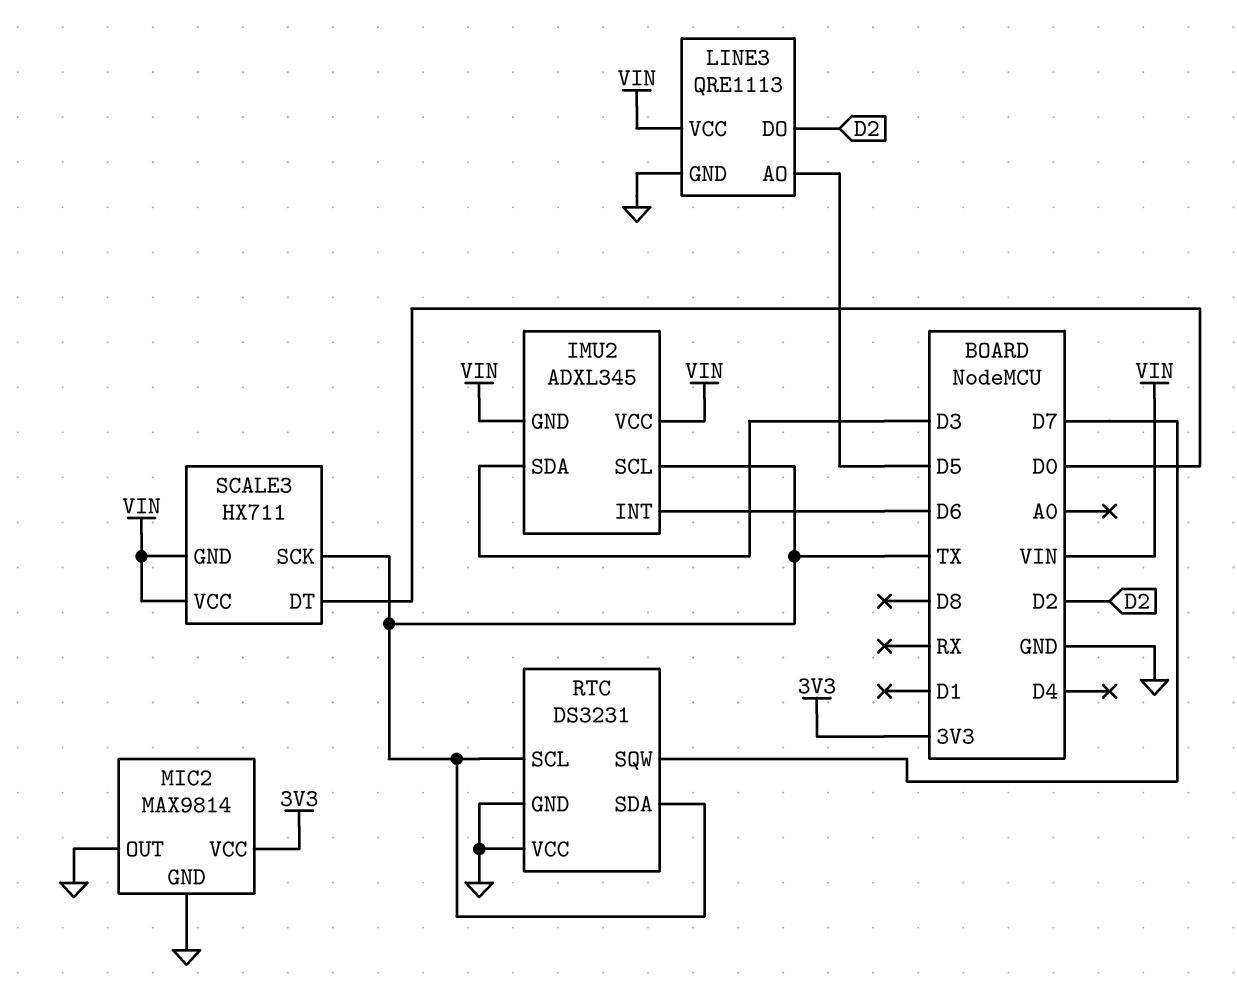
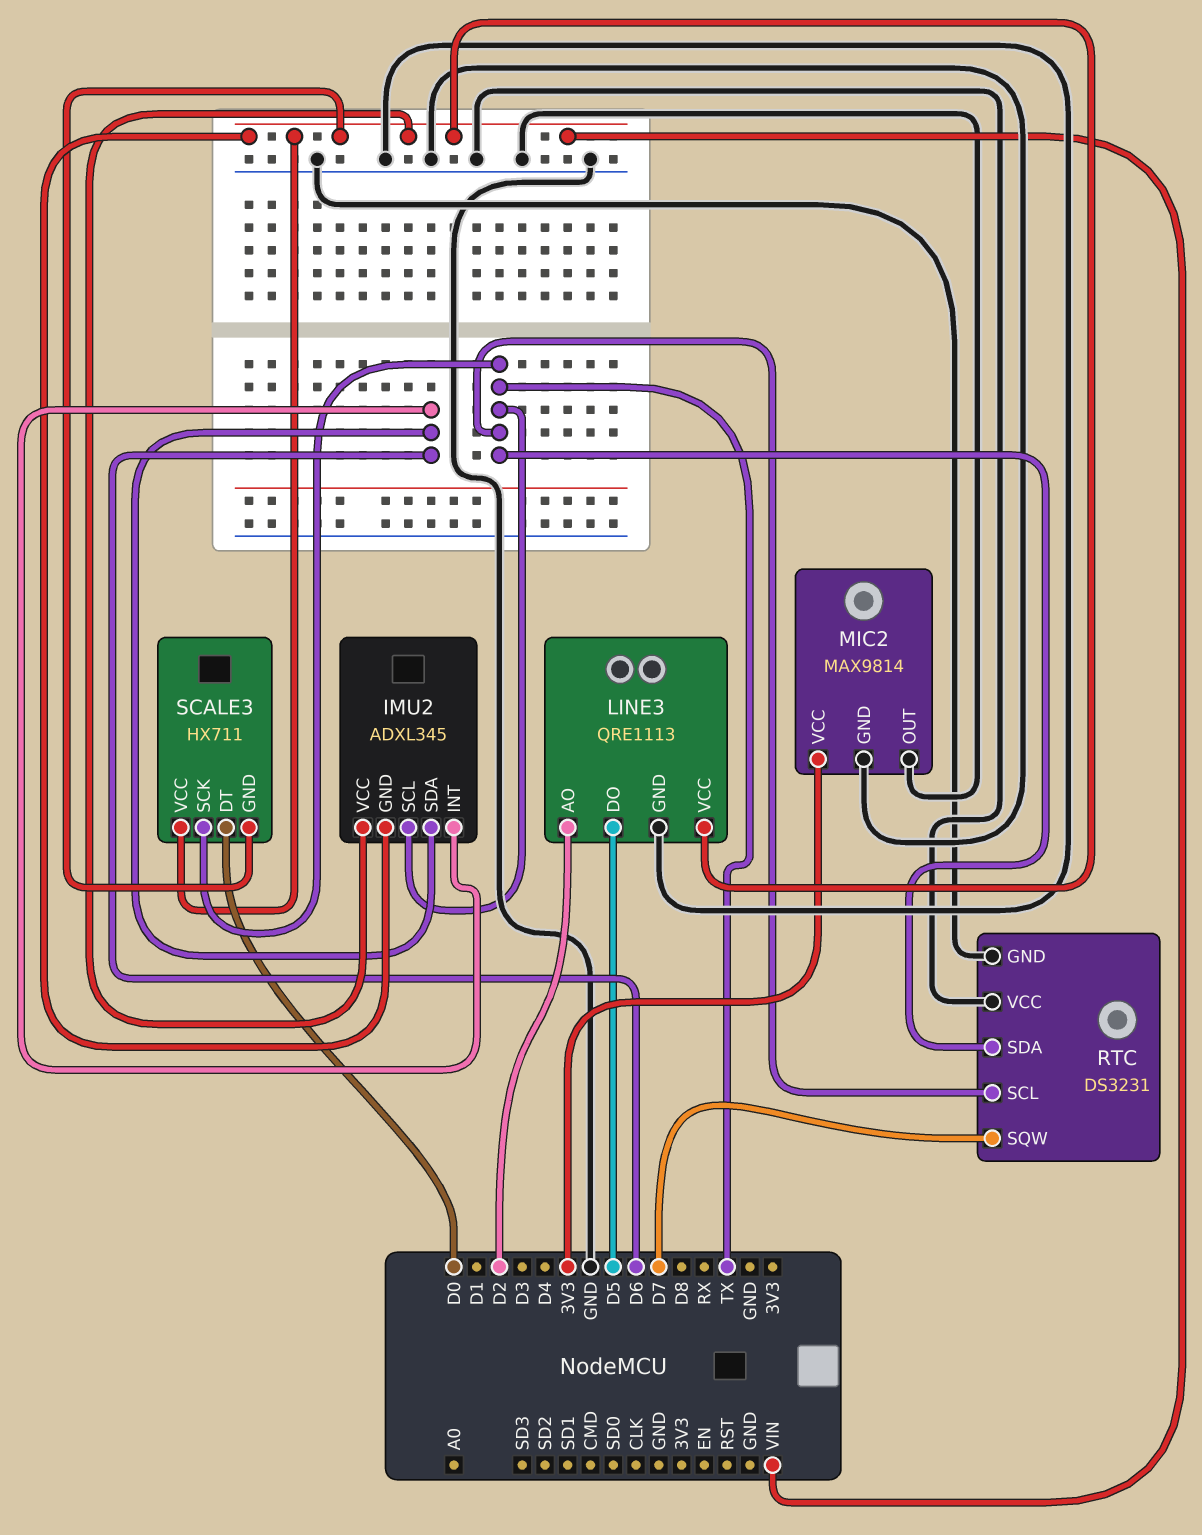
IMU2 pin SDA: D3 -> D6
LINE3 pin AO: D5 -> D2
LINE3 pin DO: D2 -> D5

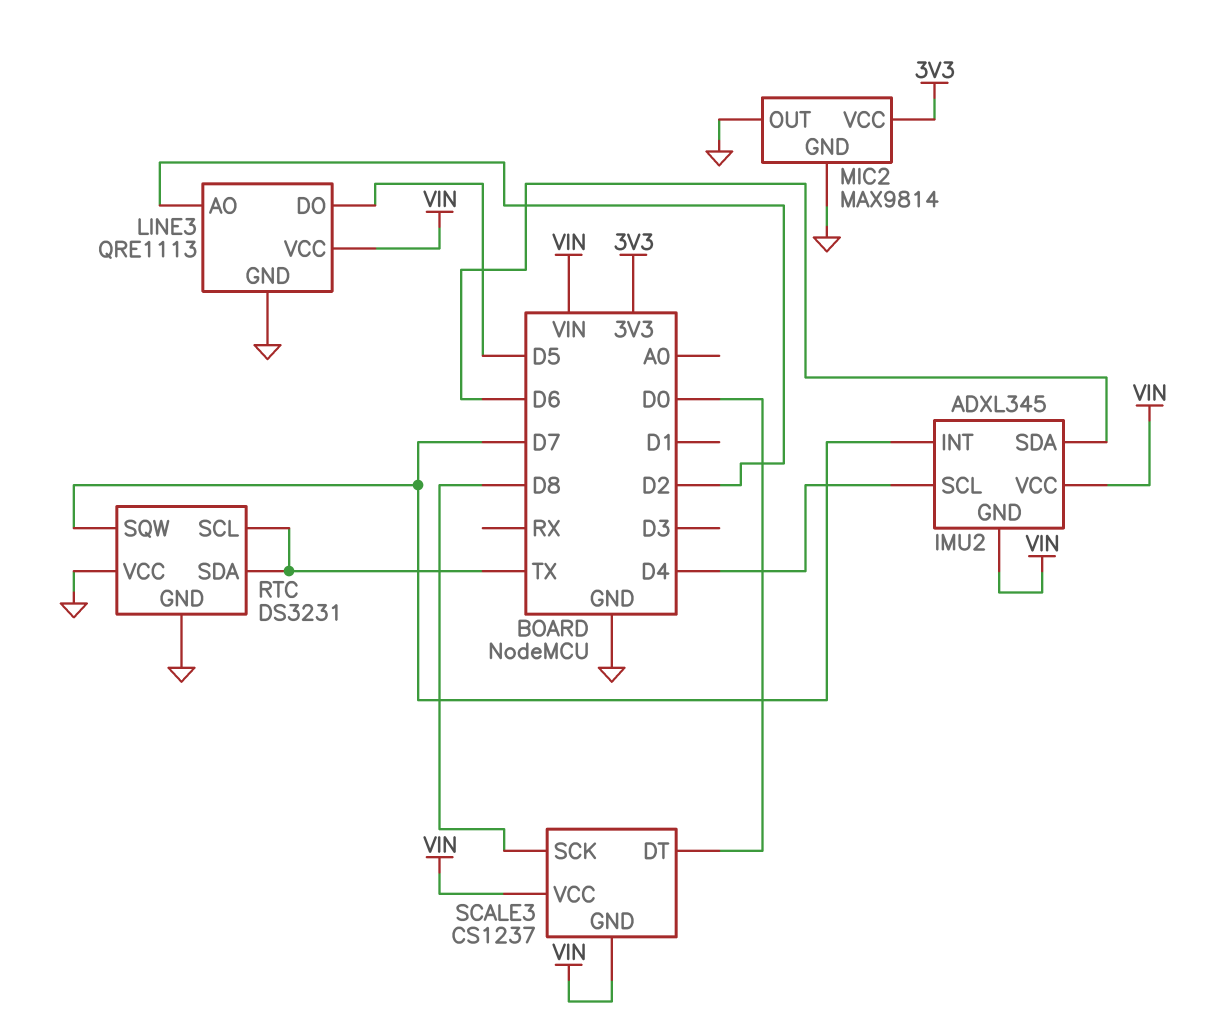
IMU2 pin INT: D6 -> D7
IMU2 pin SCL: TX -> D4
SCALE3: HX711 -> CS1237
SCALE3 pin SCK: TX -> D8

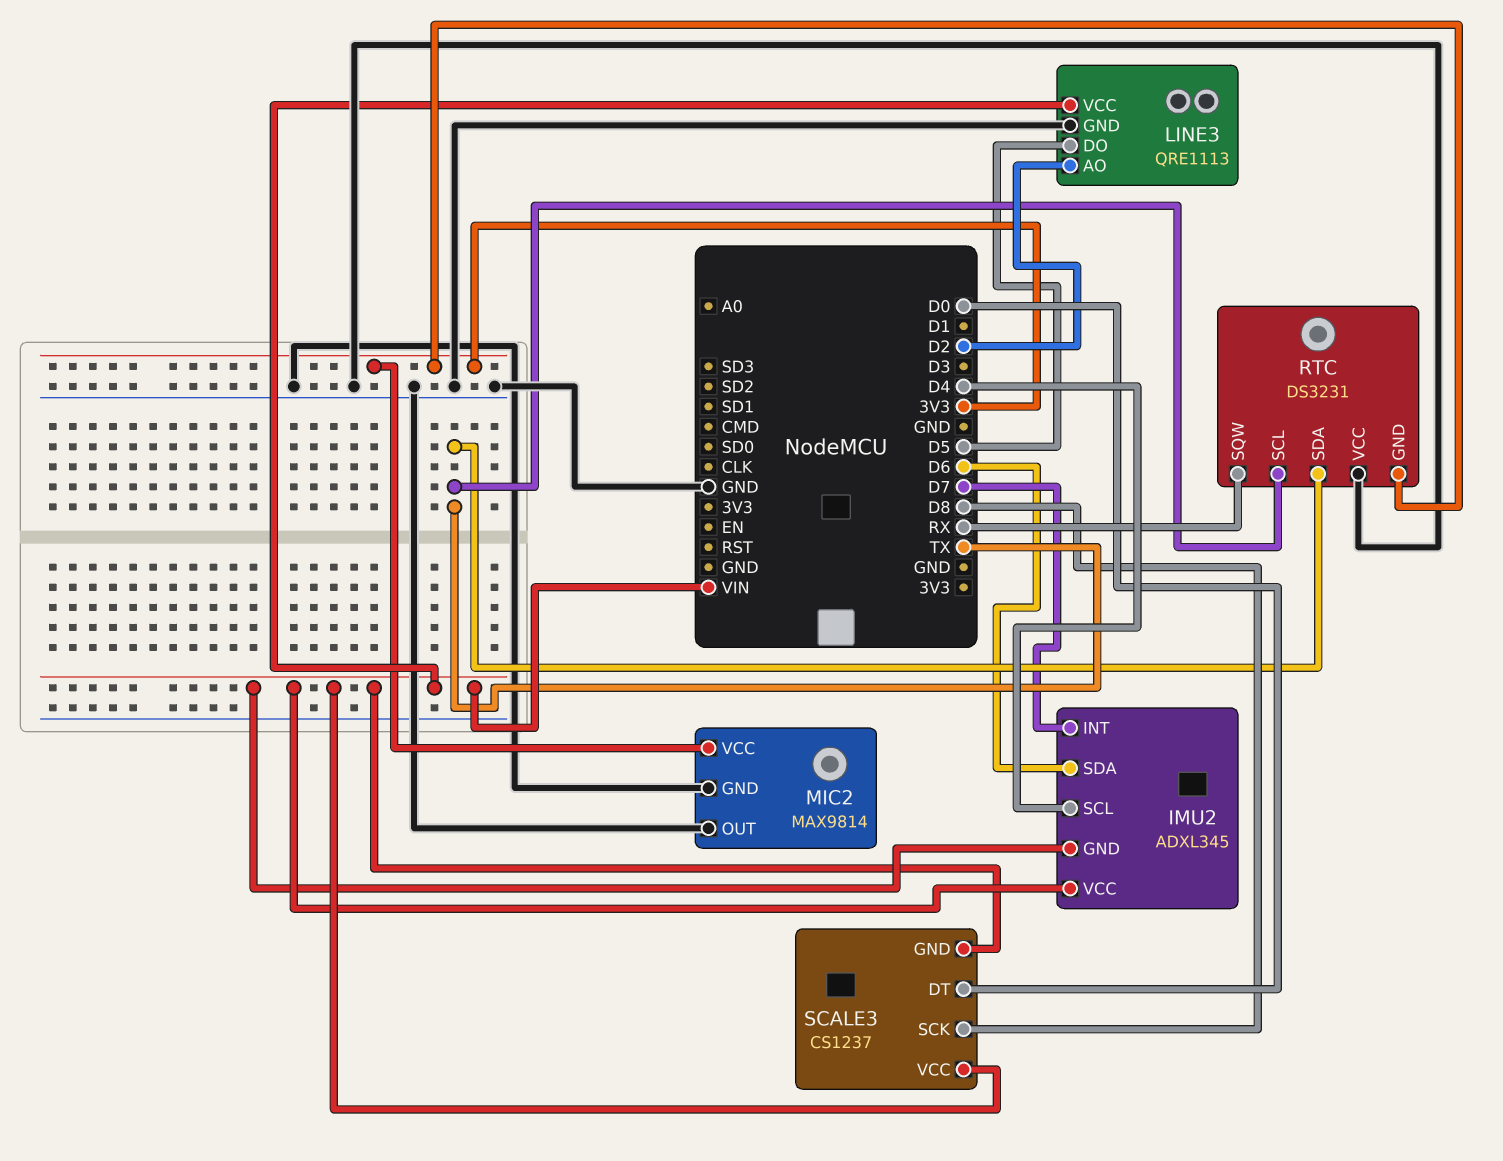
RTC pin GND: GND -> 3V3
RTC pin SQW: D7 -> RX

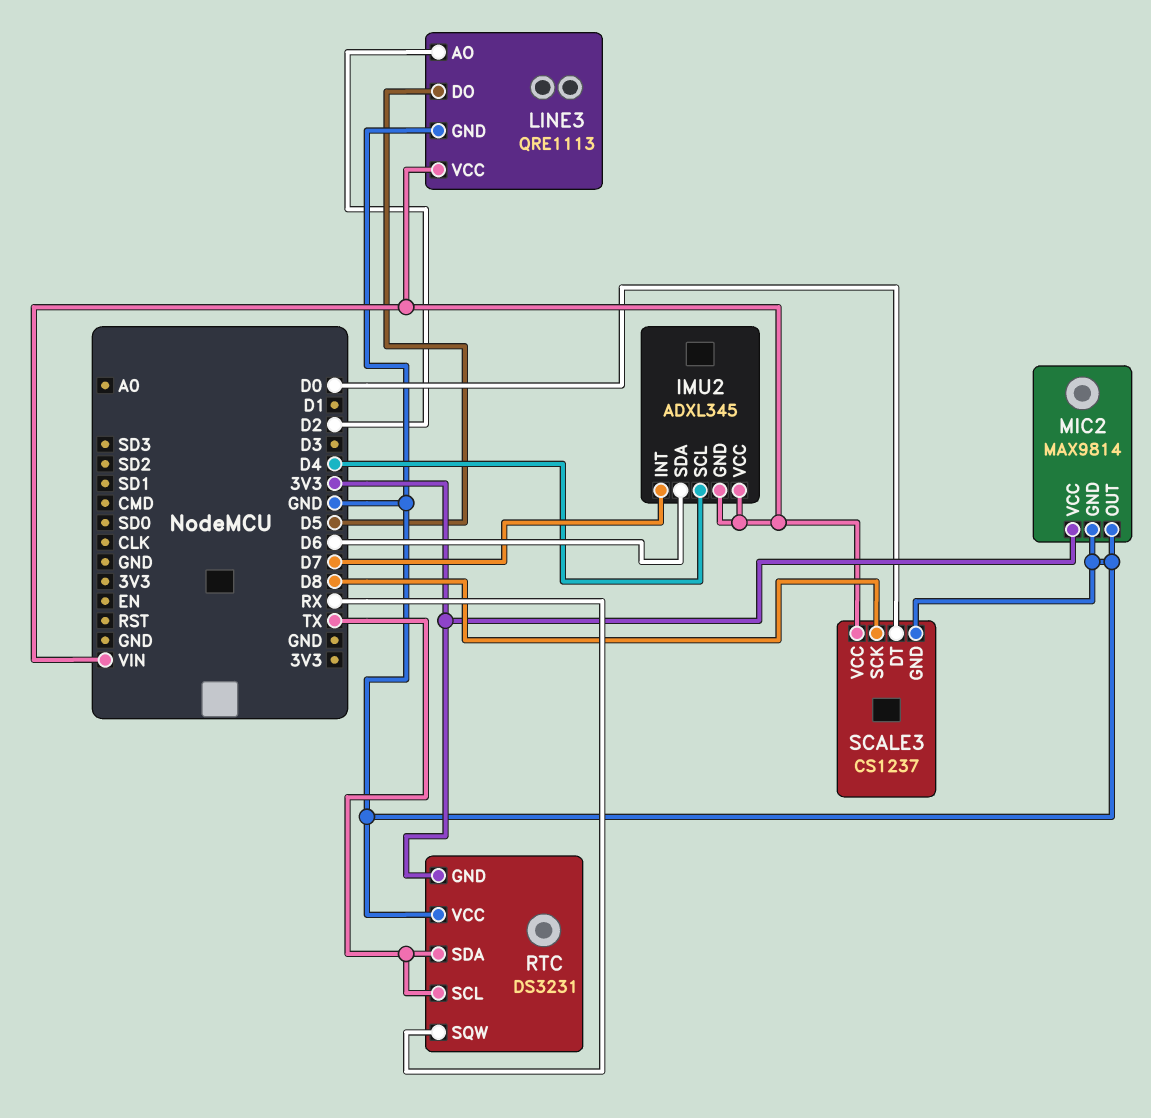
SCALE3 pin GND: VIN -> GND

